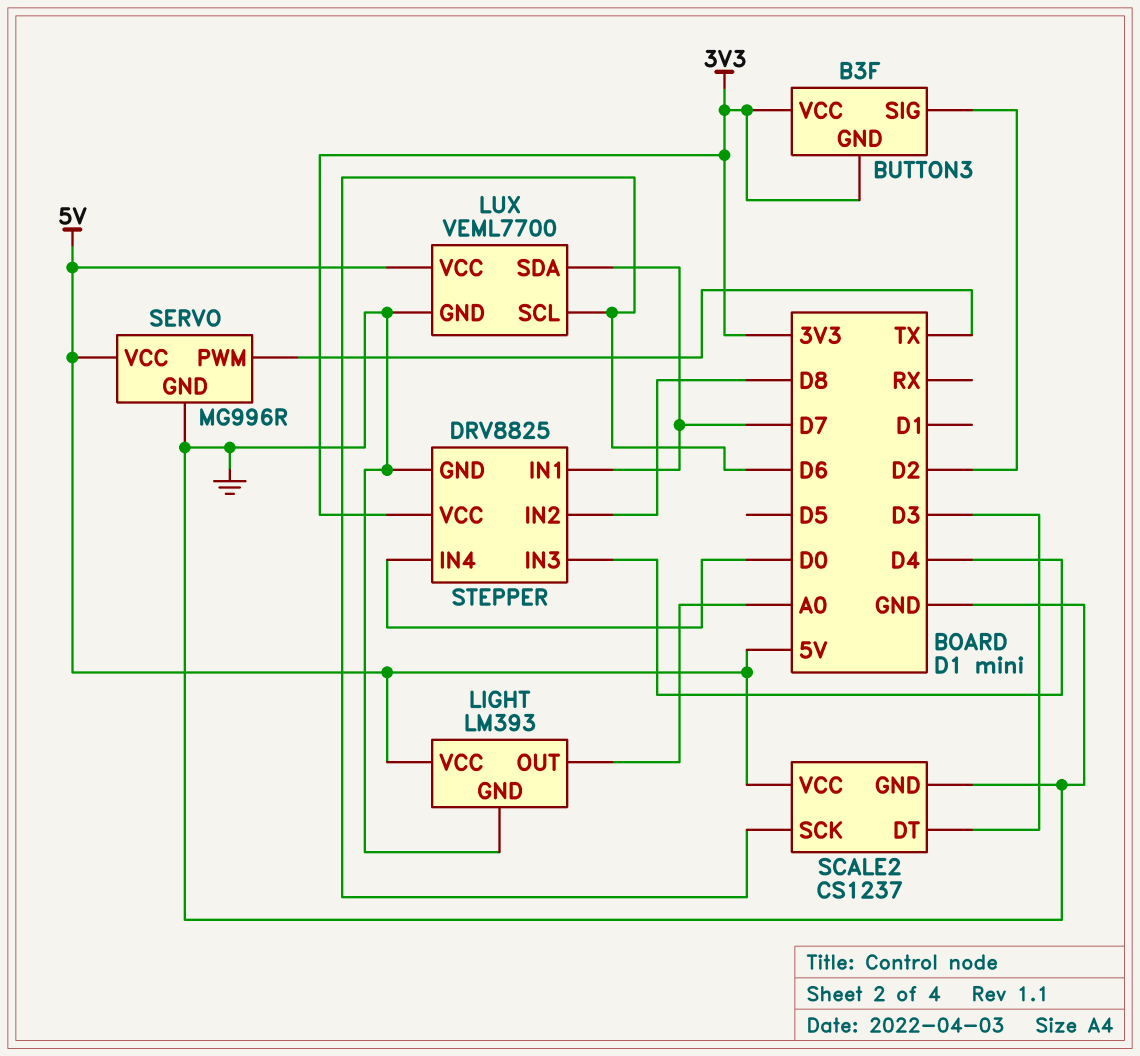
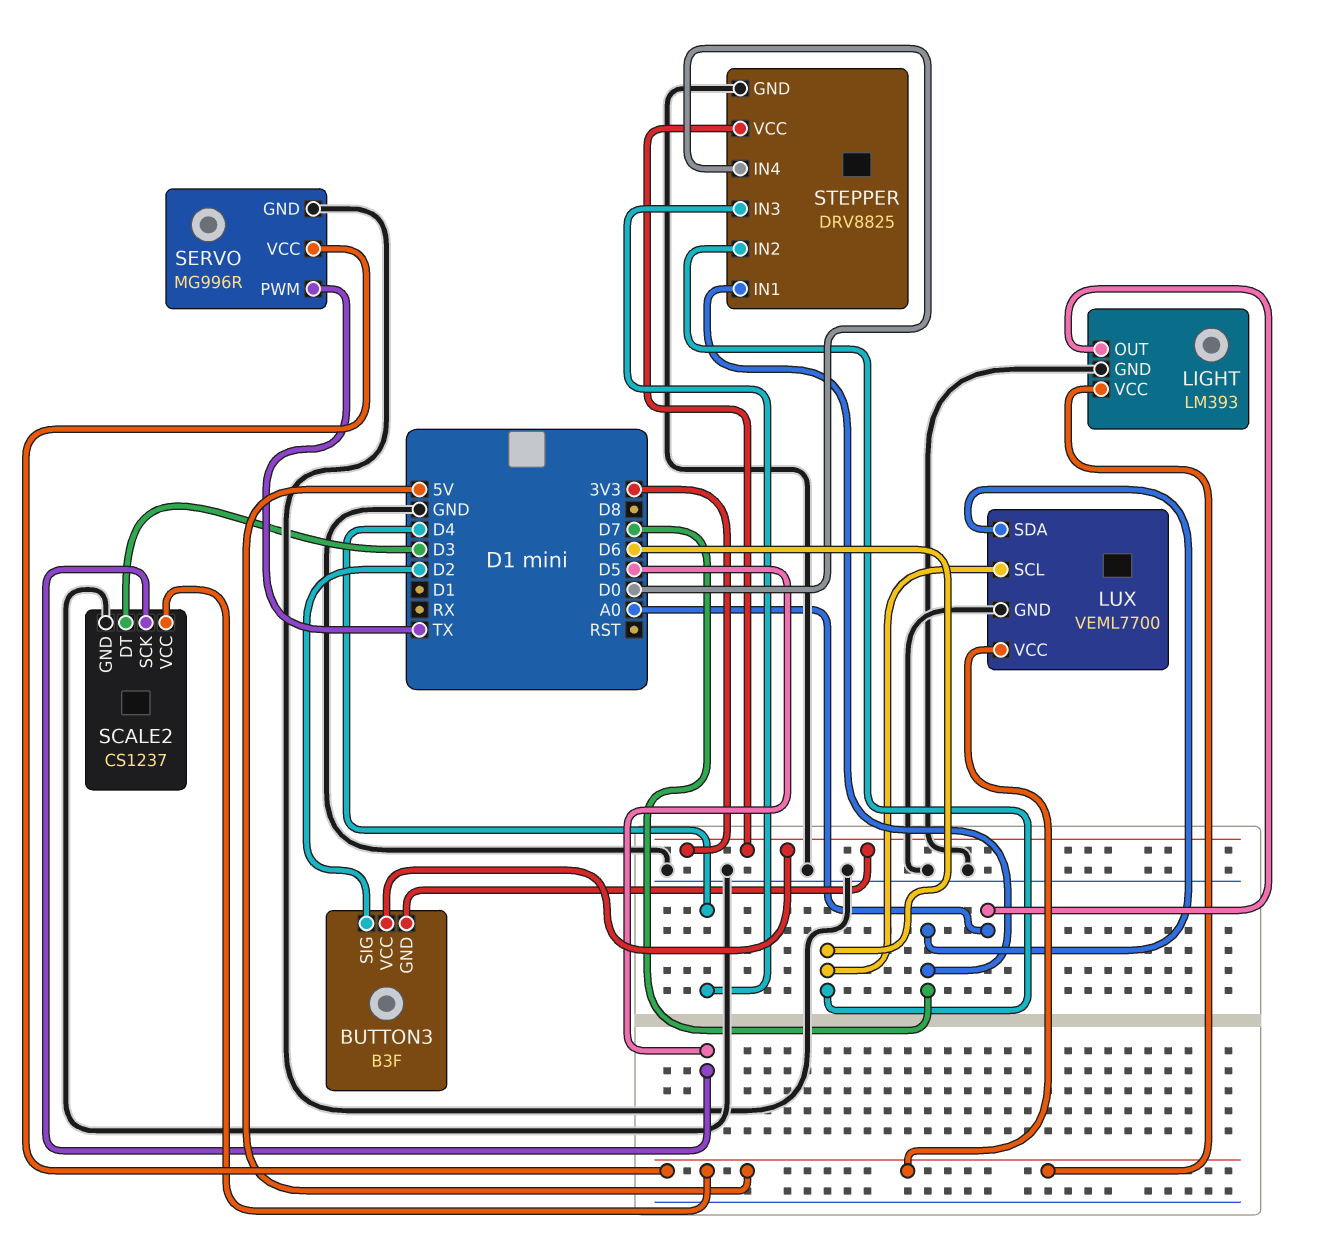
SCALE2 pin SCK: D6 -> D5
STEPPER pin IN2: D8 -> D6

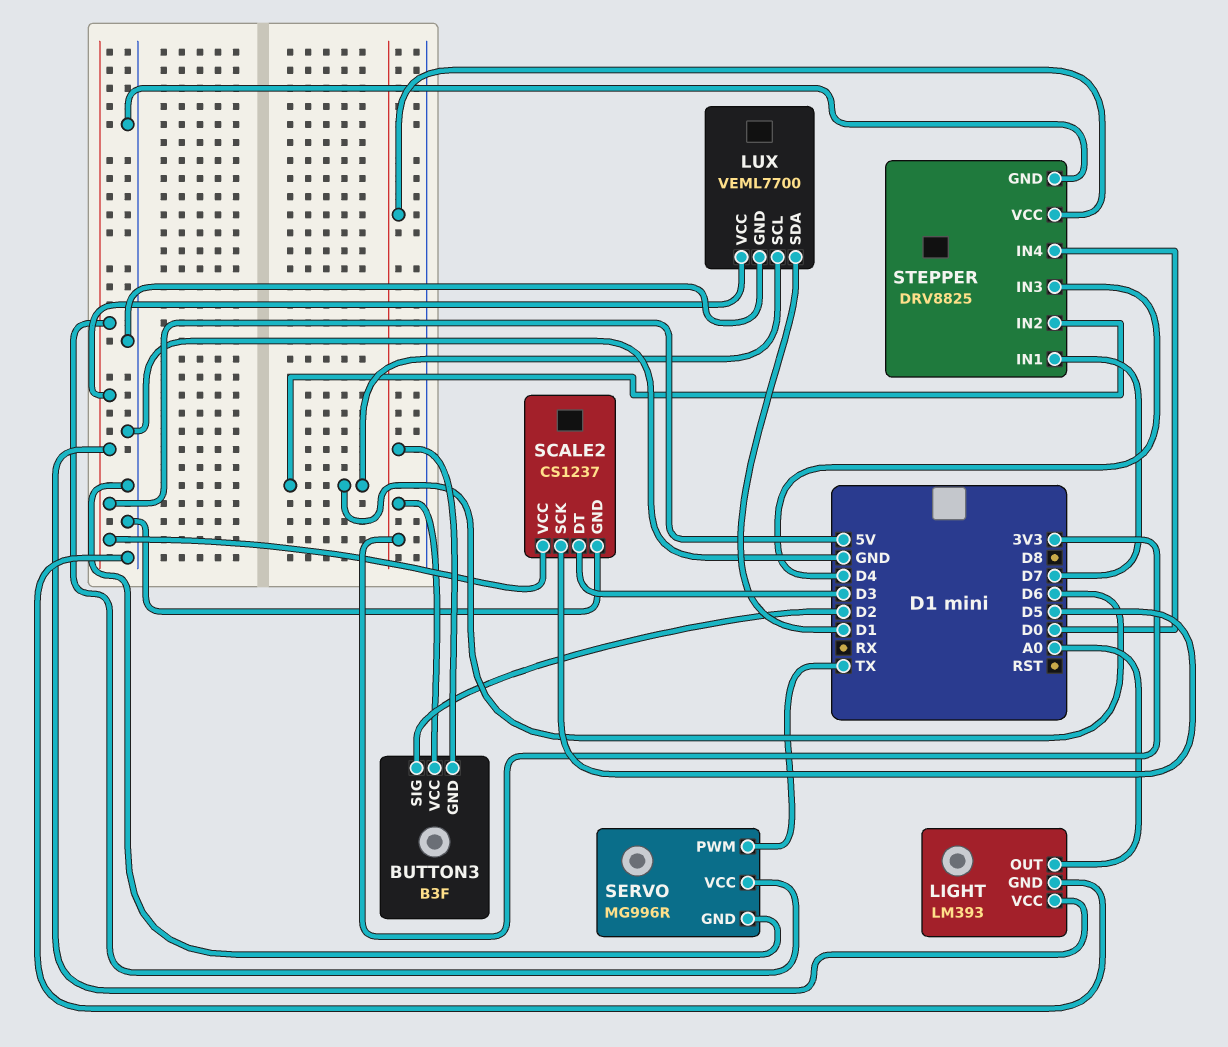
LUX pin SDA: D7 -> D1

